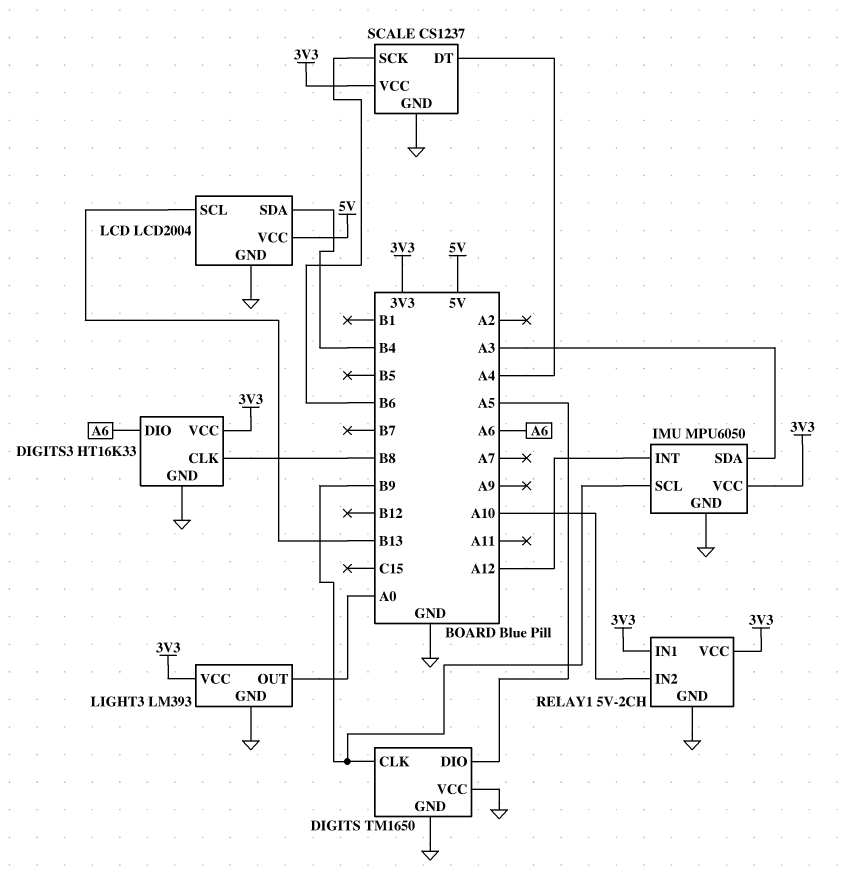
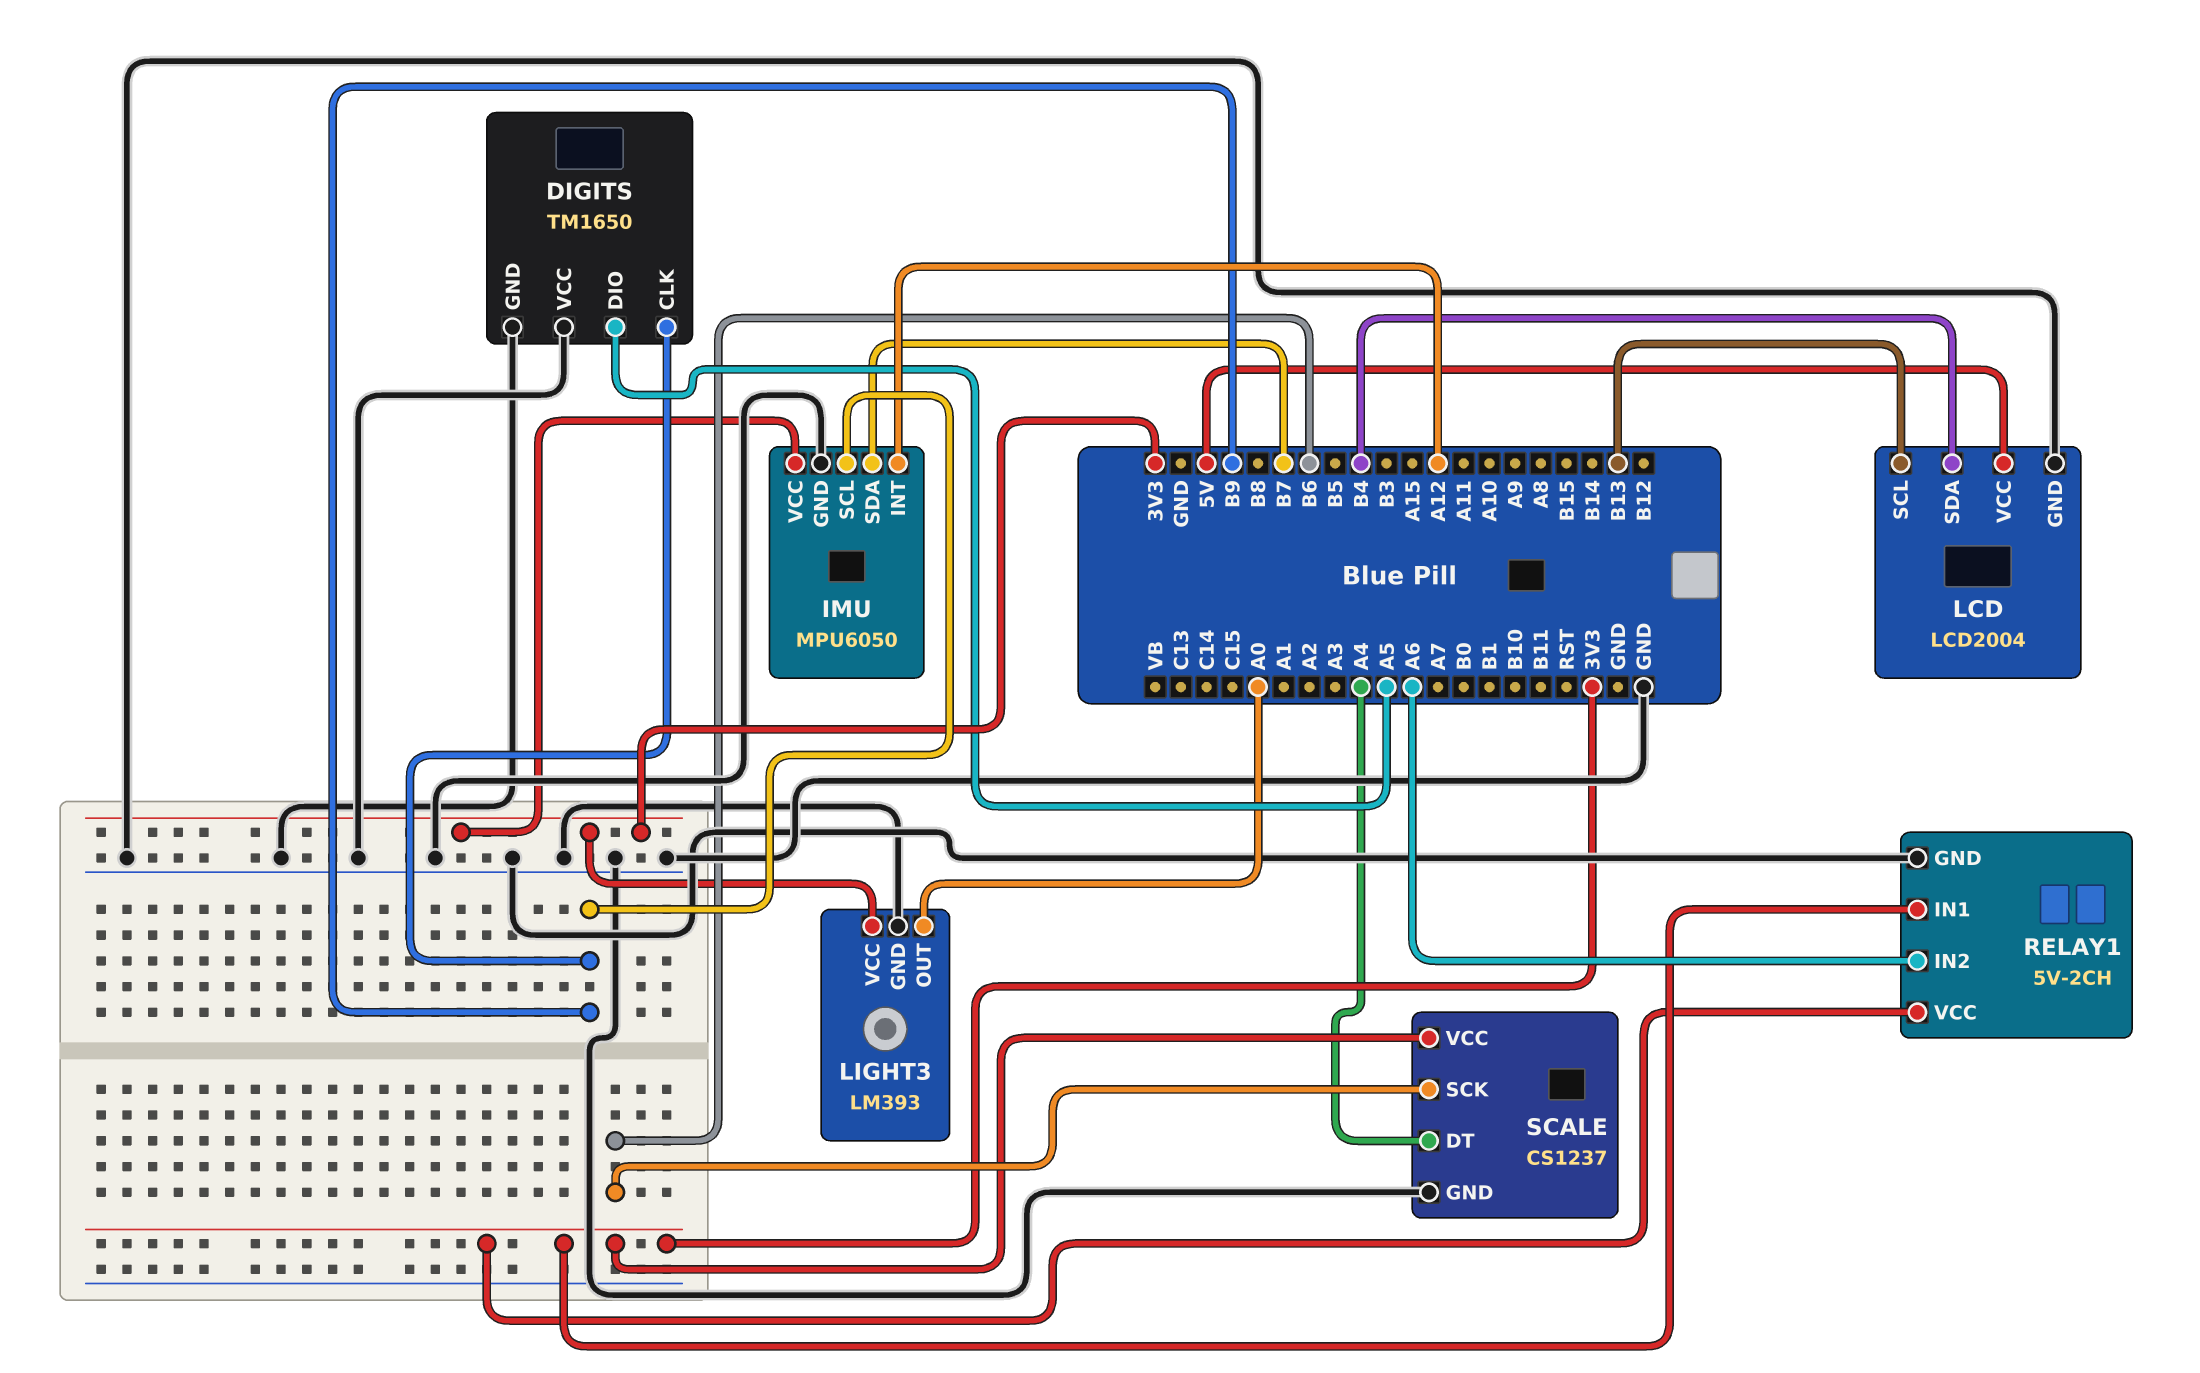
DIGITS3: HT16K33 -> none
DIGITS3 pin CLK: B8 -> none
DIGITS3 pin DIO: A6 -> none
DIGITS3 pin GND: GND -> none
DIGITS3 pin VCC: 3V3 -> none
IMU pin SDA: A3 -> B7
RELAY1 pin IN2: A10 -> A6

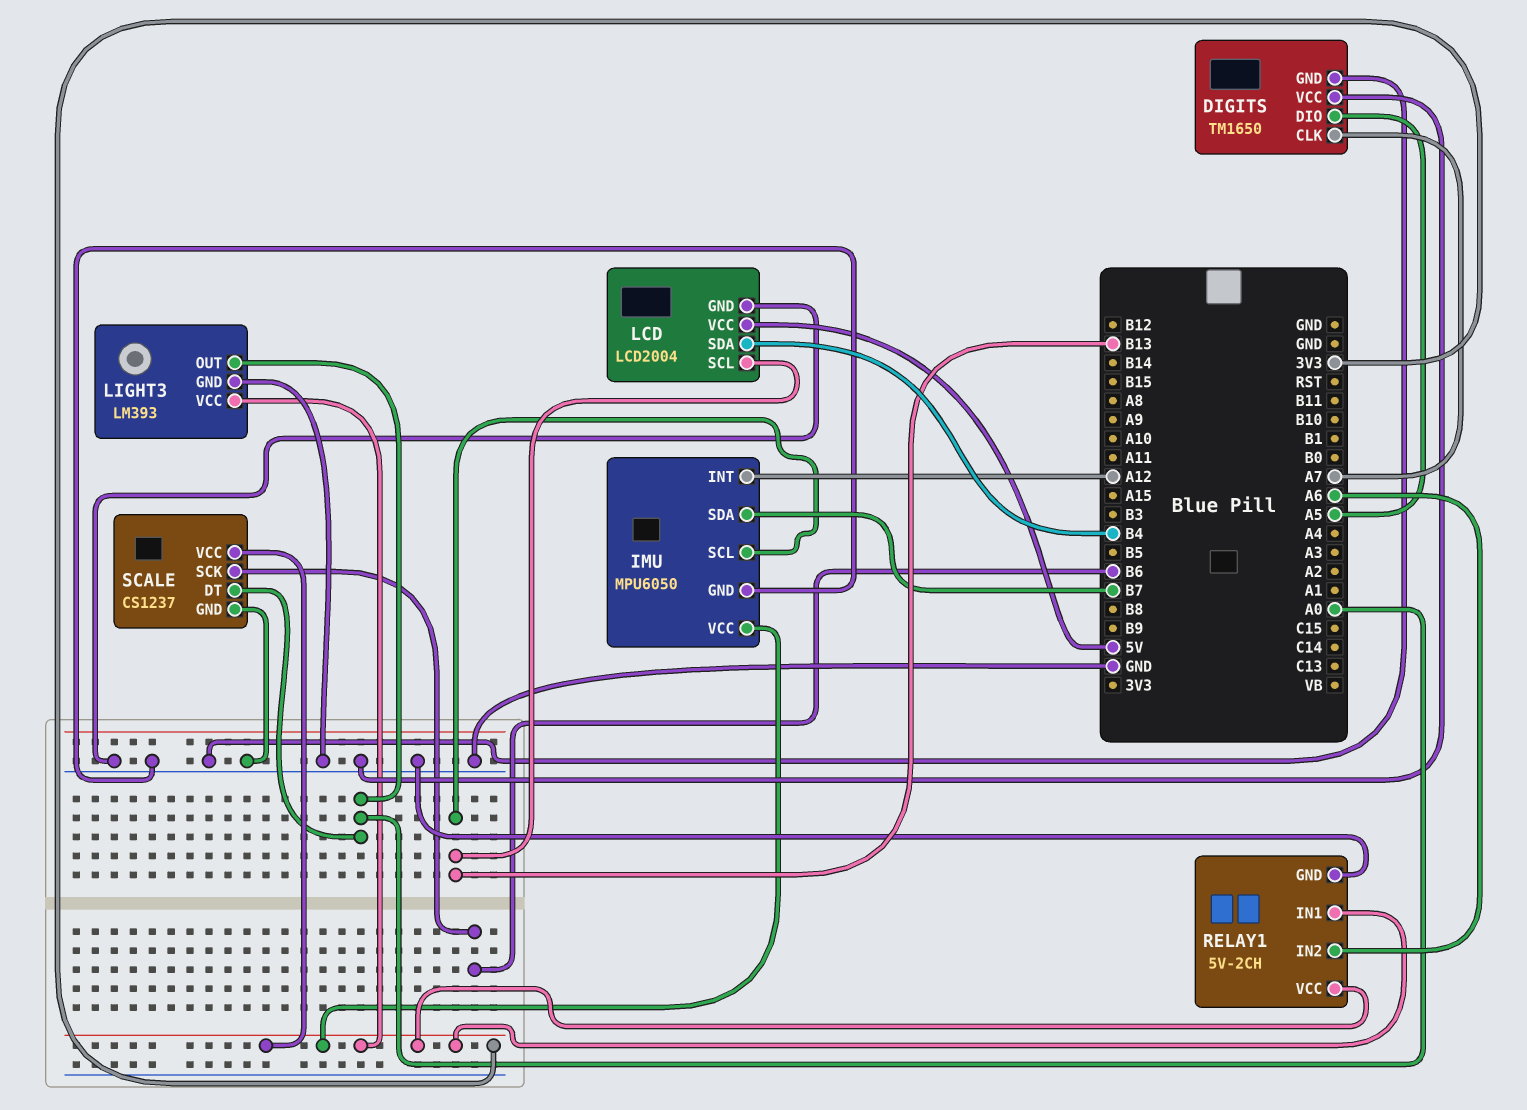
DIGITS pin CLK: B9 -> A7
IMU pin SCL: B9 -> B13
SCALE pin DT: A4 -> A0

